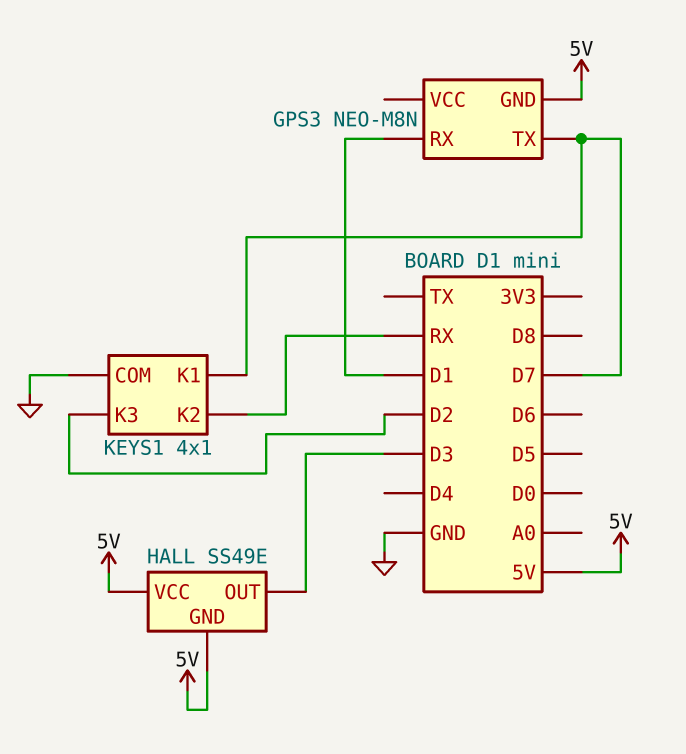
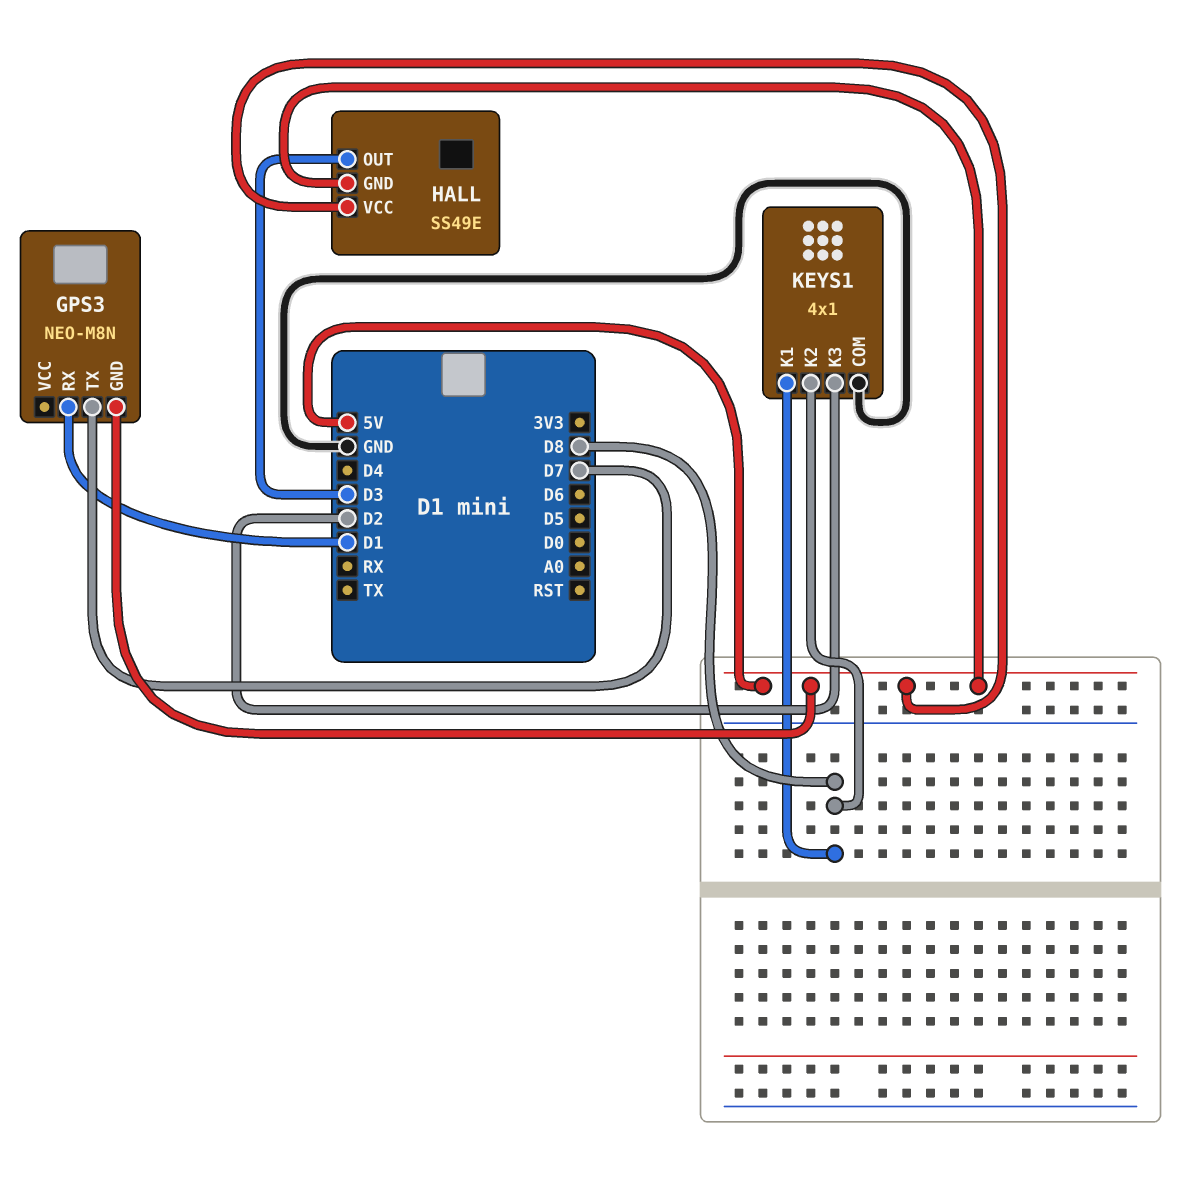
KEYS1 pin K1: D7 -> D8
KEYS1 pin K2: RX -> D8

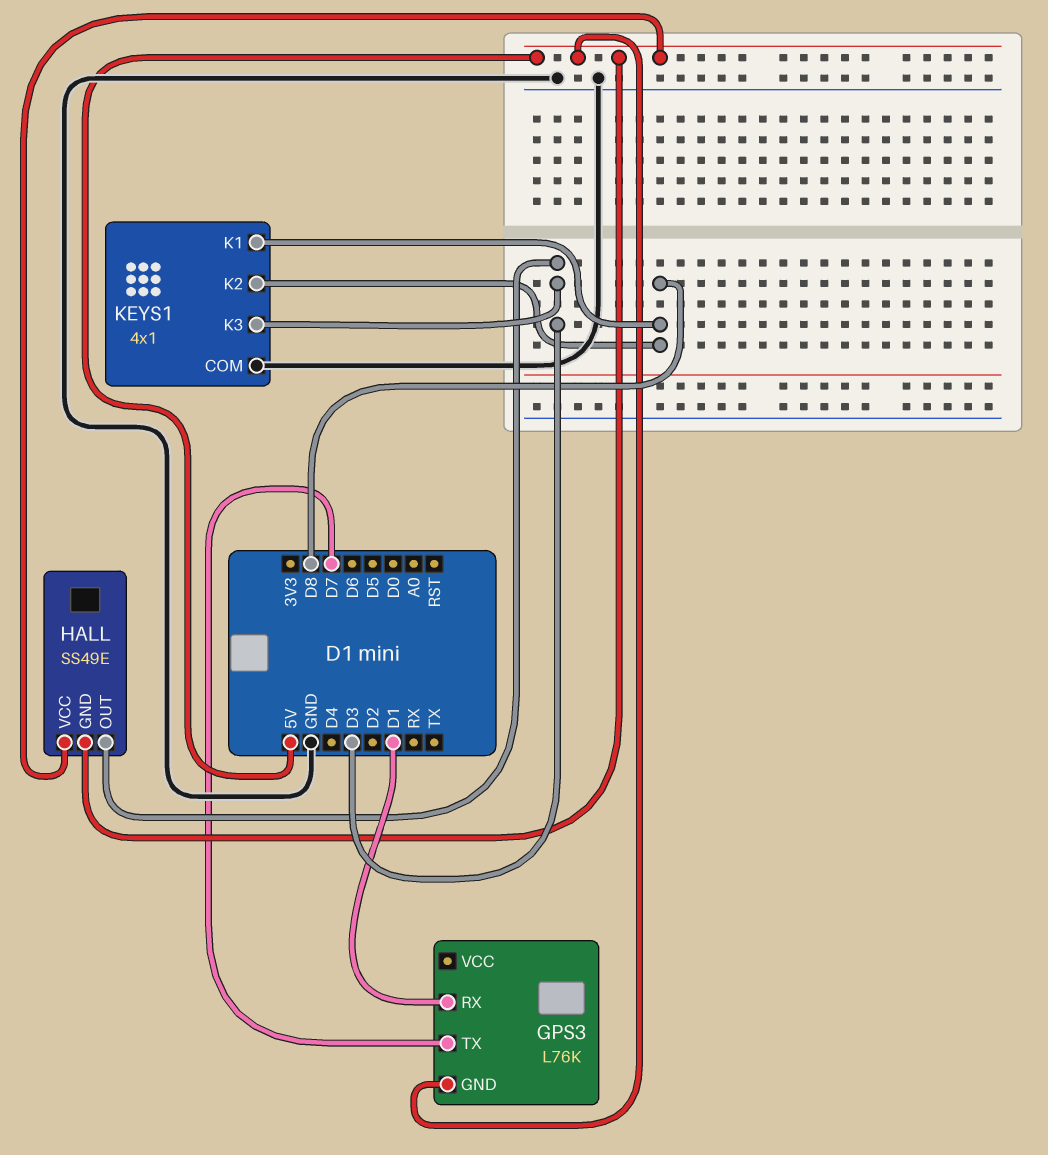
GPS3: NEO-M8N -> L76K
KEYS1 pin K3: D2 -> D3

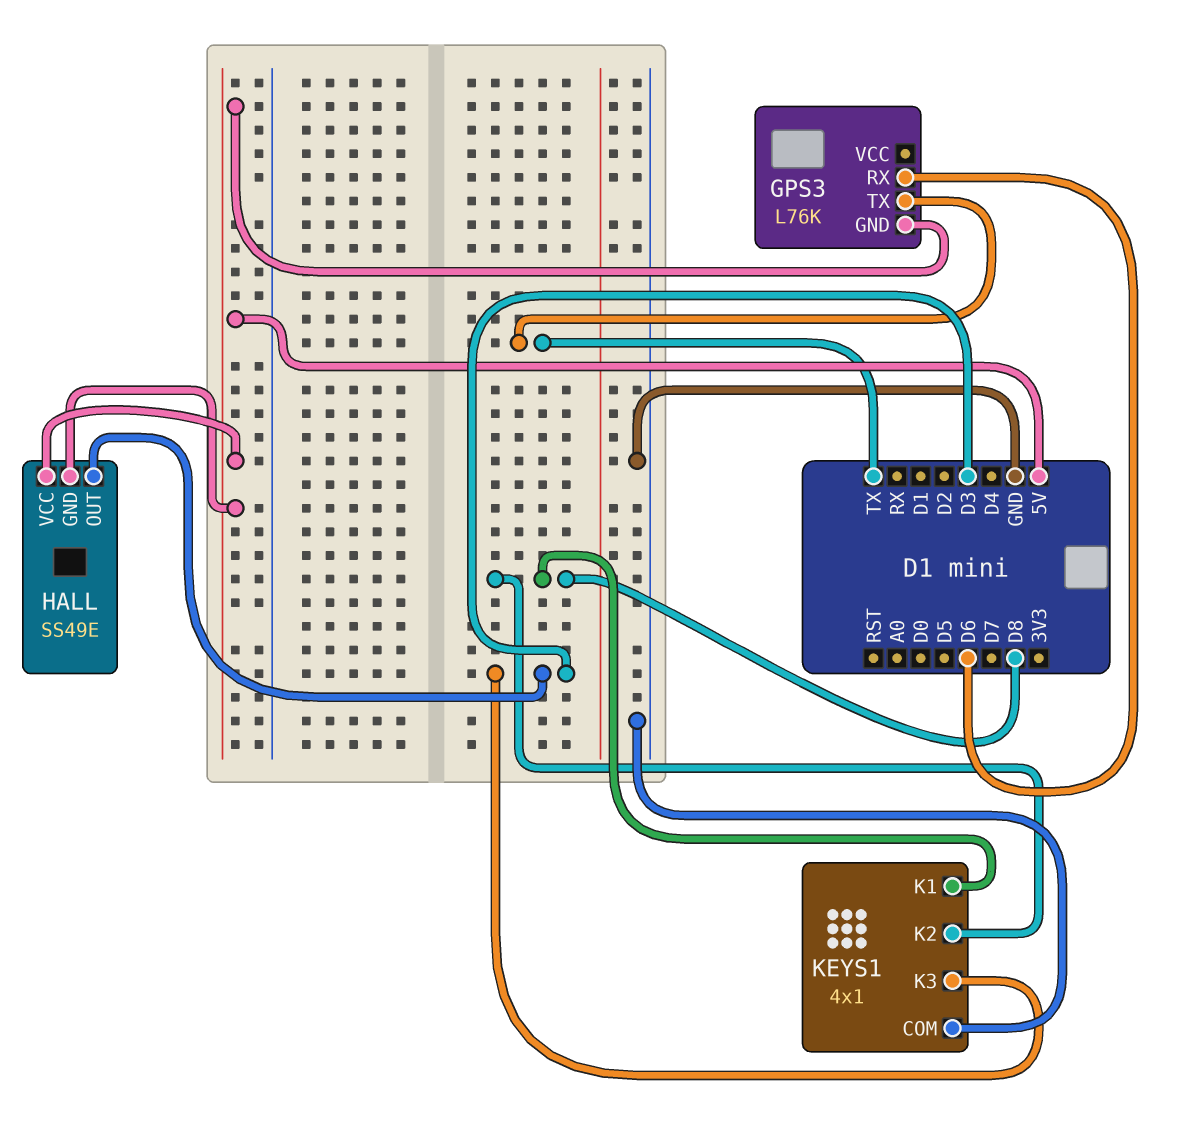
GPS3 pin RX: D1 -> D6
GPS3 pin TX: D7 -> TX

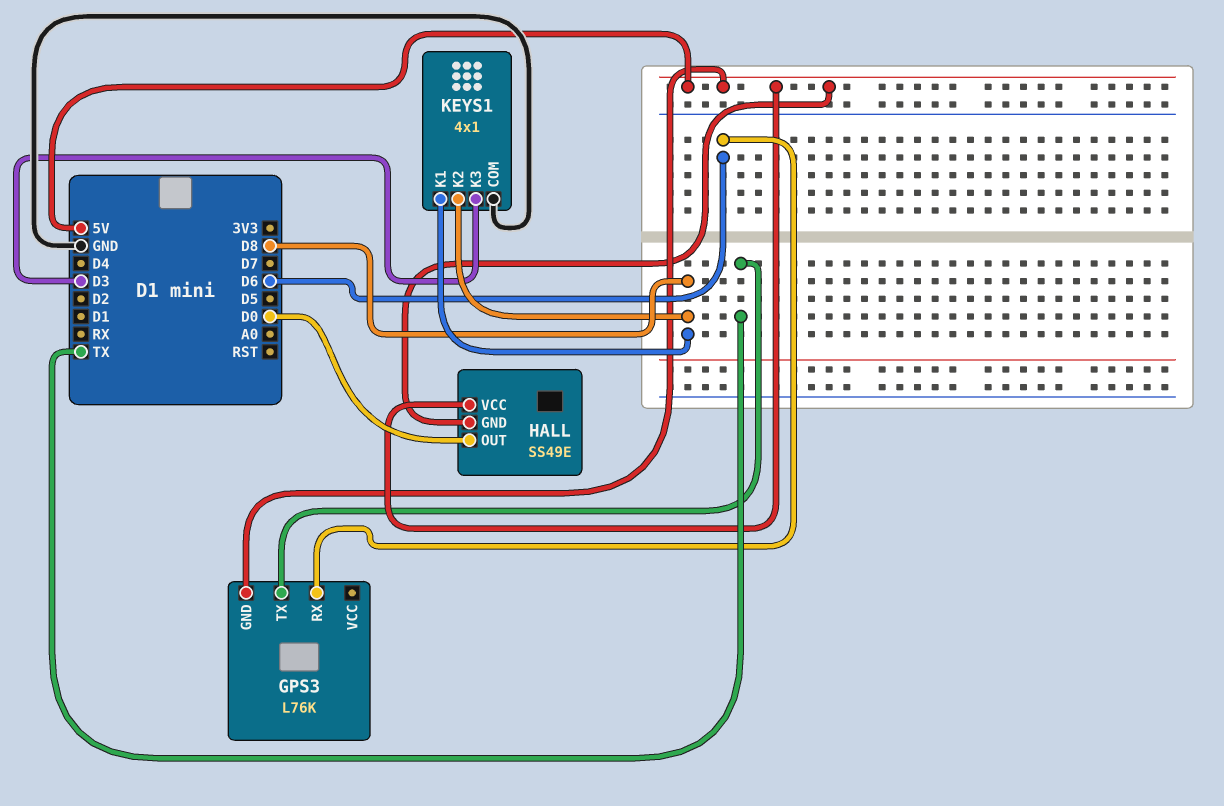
HALL pin OUT: D3 -> D0

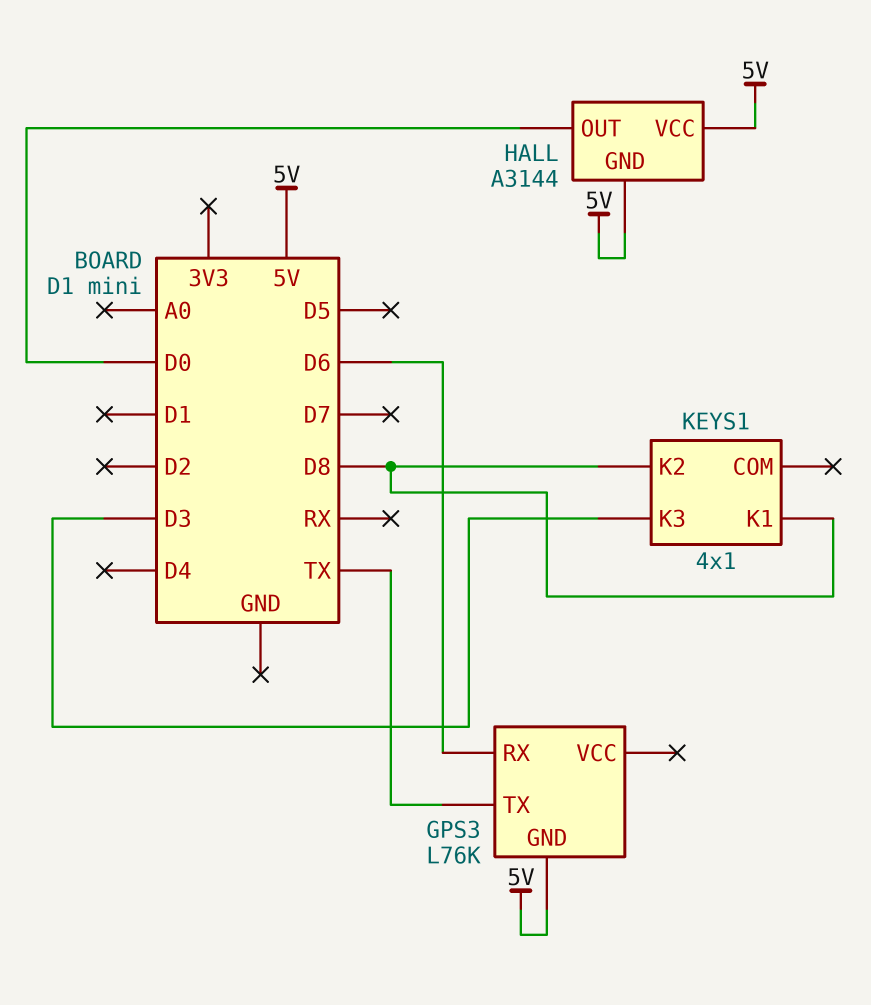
HALL: SS49E -> A3144
KEYS1 pin COM: GND -> none

